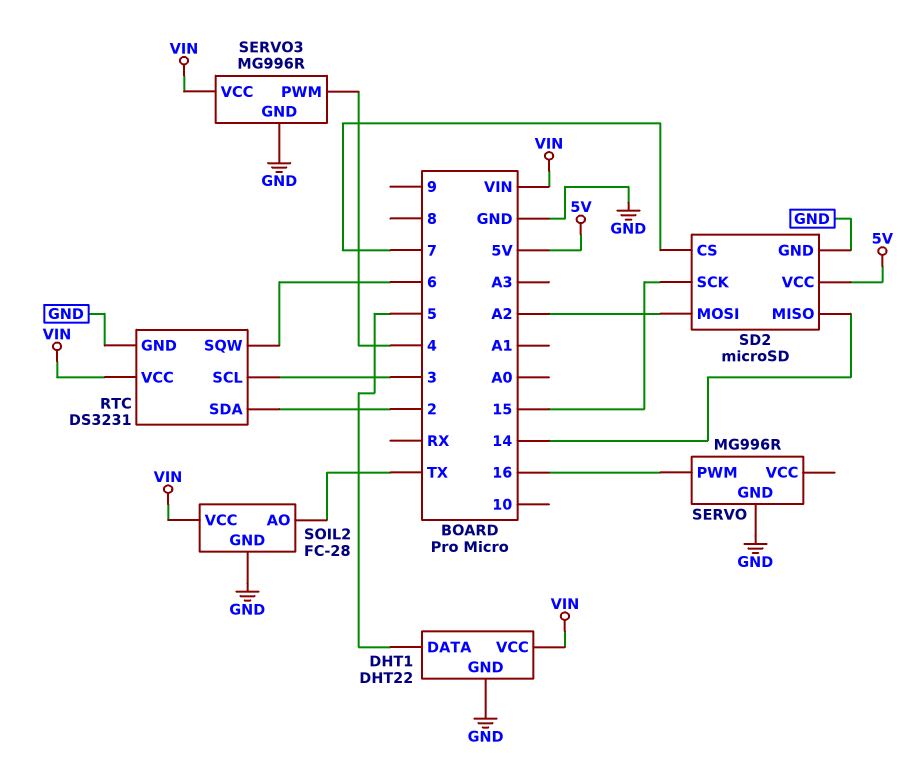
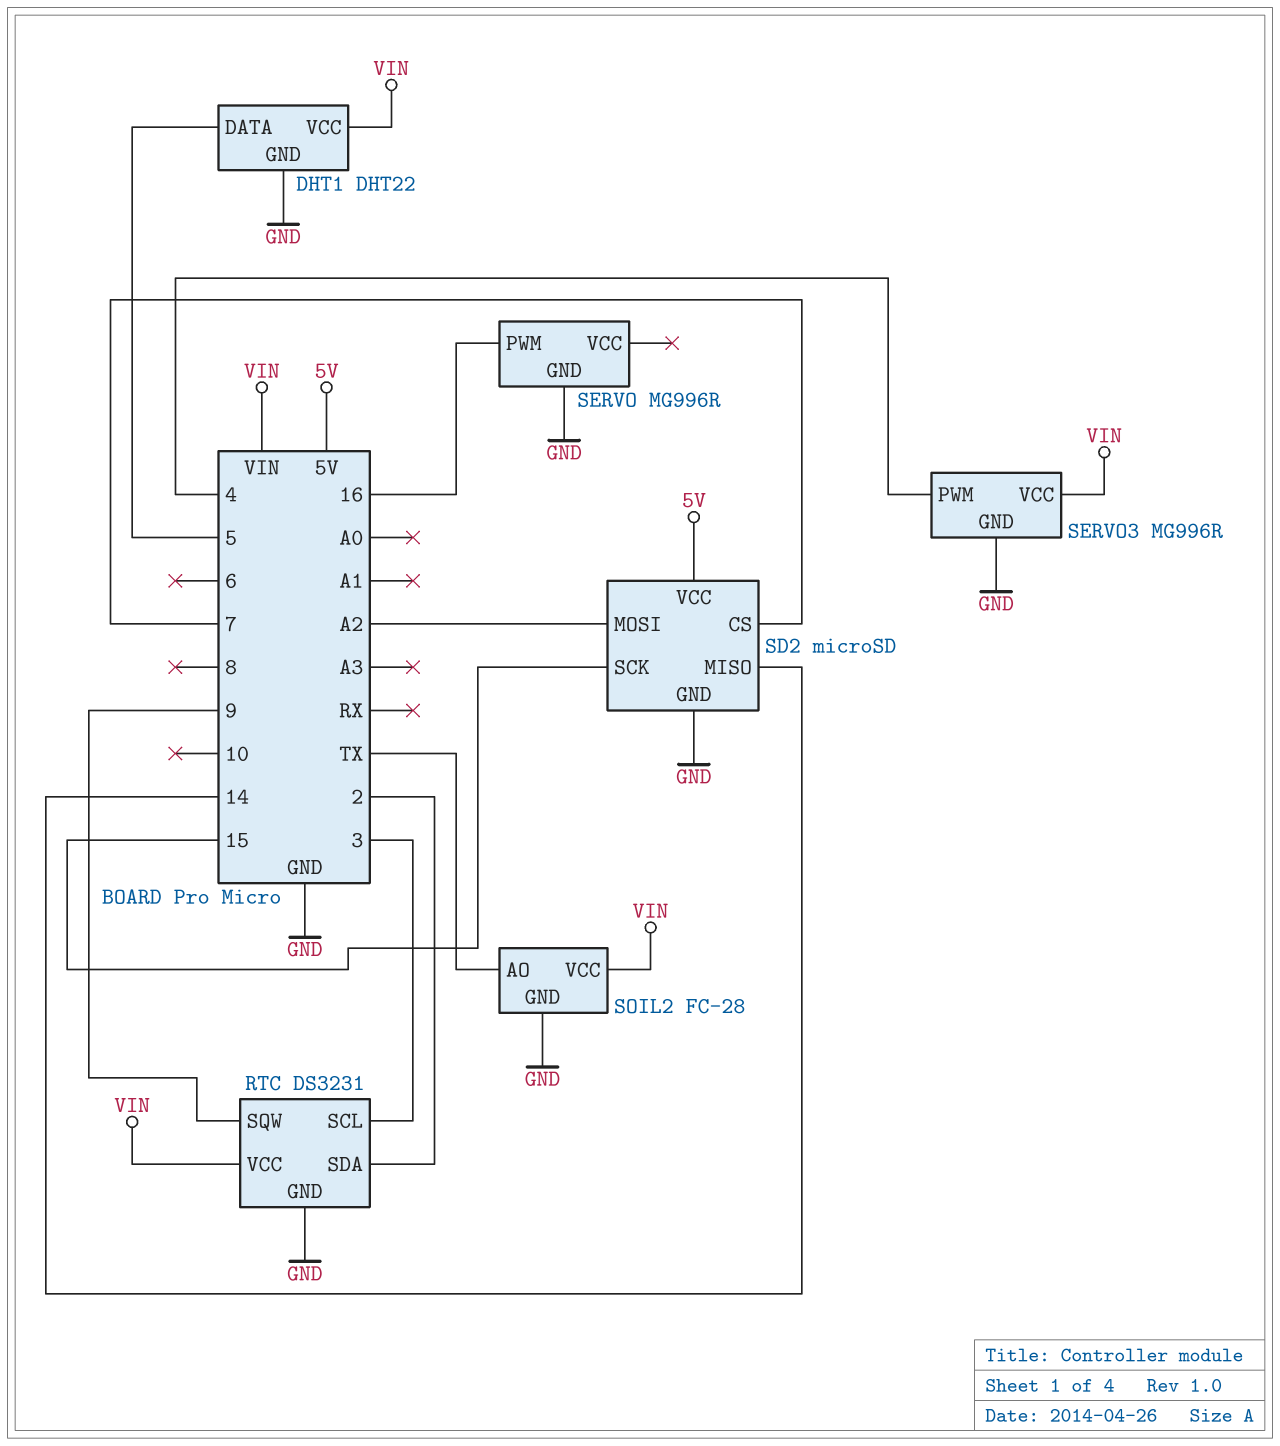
RTC pin SQW: 6 -> 9

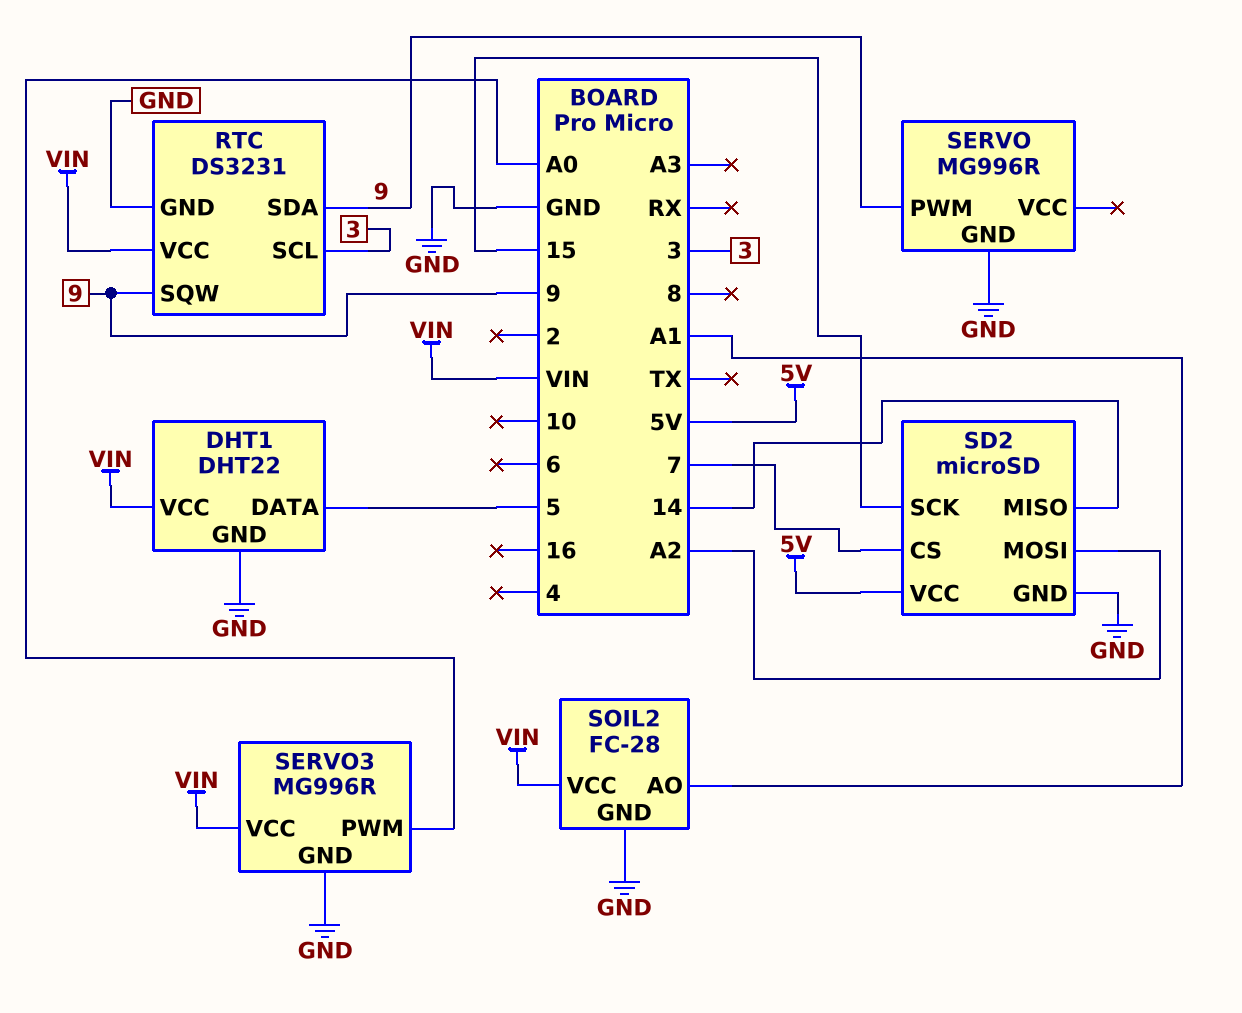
RTC pin SDA: 2 -> 9
SERVO pin PWM: 16 -> 9
SERVO3 pin PWM: 4 -> A0
SOIL2 pin AO: TX -> A1

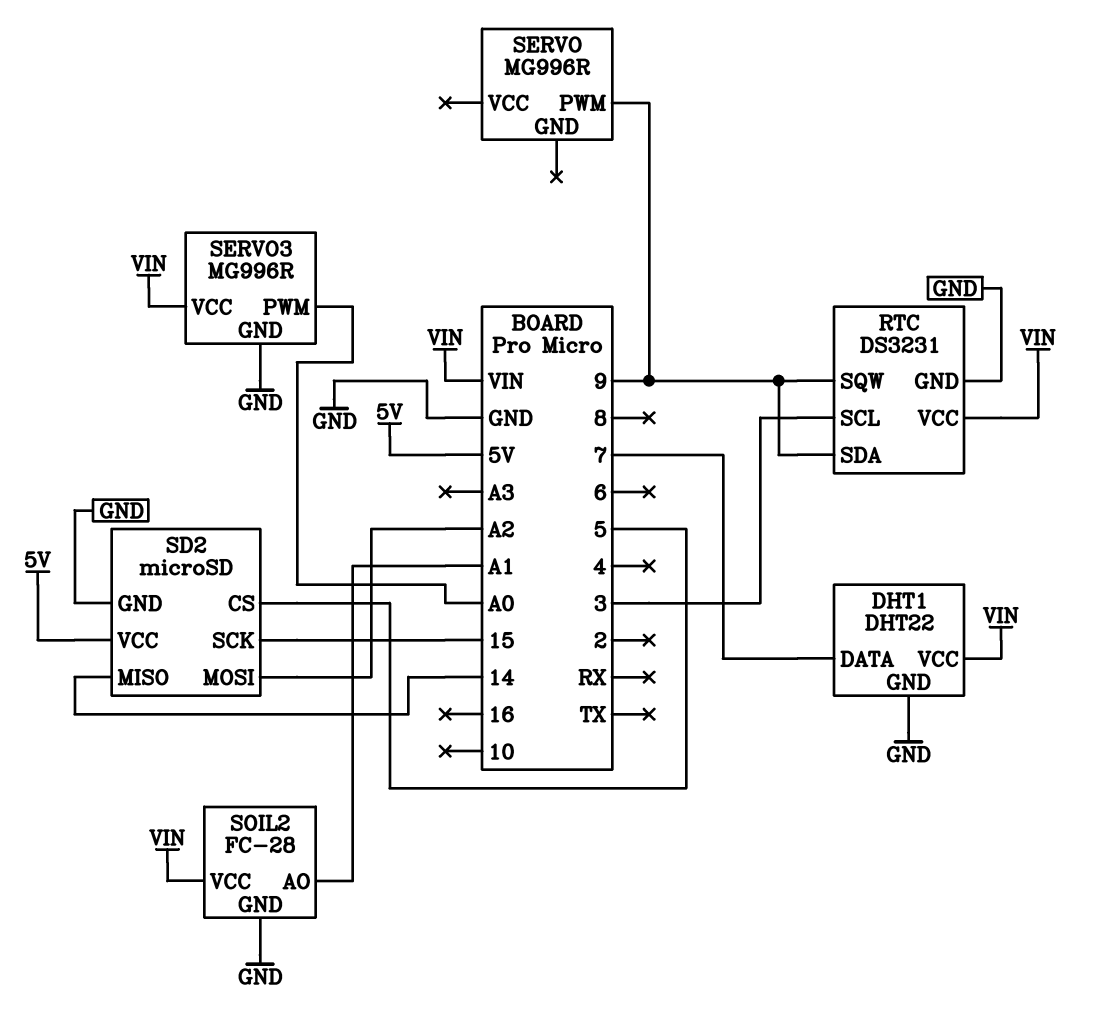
DHT1 pin DATA: 5 -> 7
SD2 pin CS: 7 -> 5
SERVO pin GND: GND -> none

